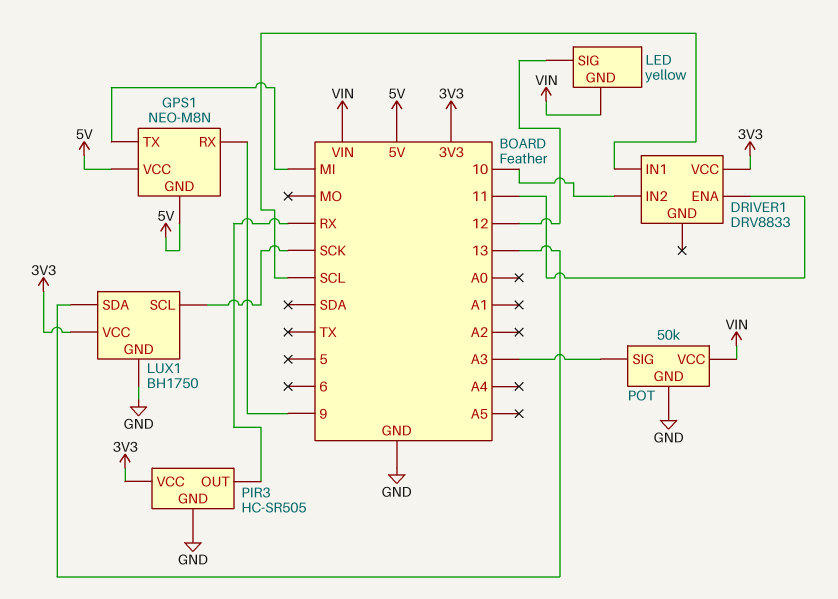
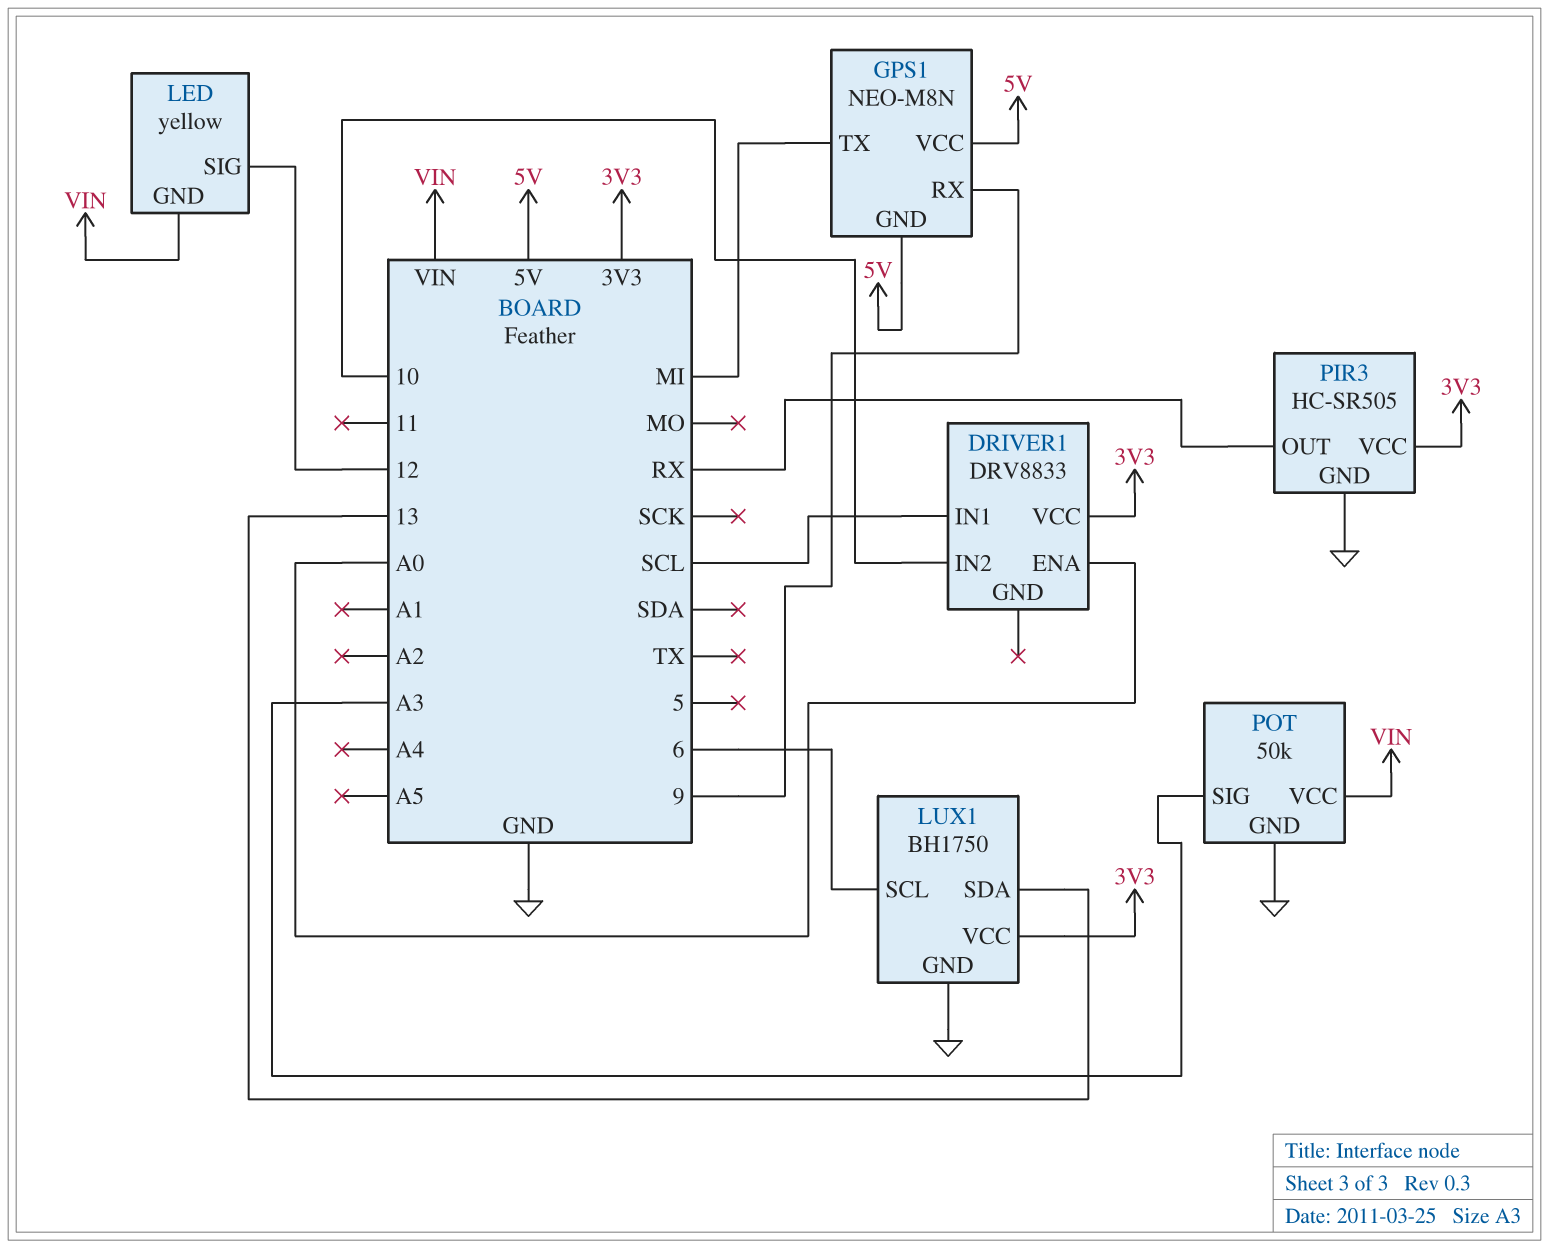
DRIVER1 pin ENA: 11 -> A0
LUX1 pin SCL: SCK -> 6

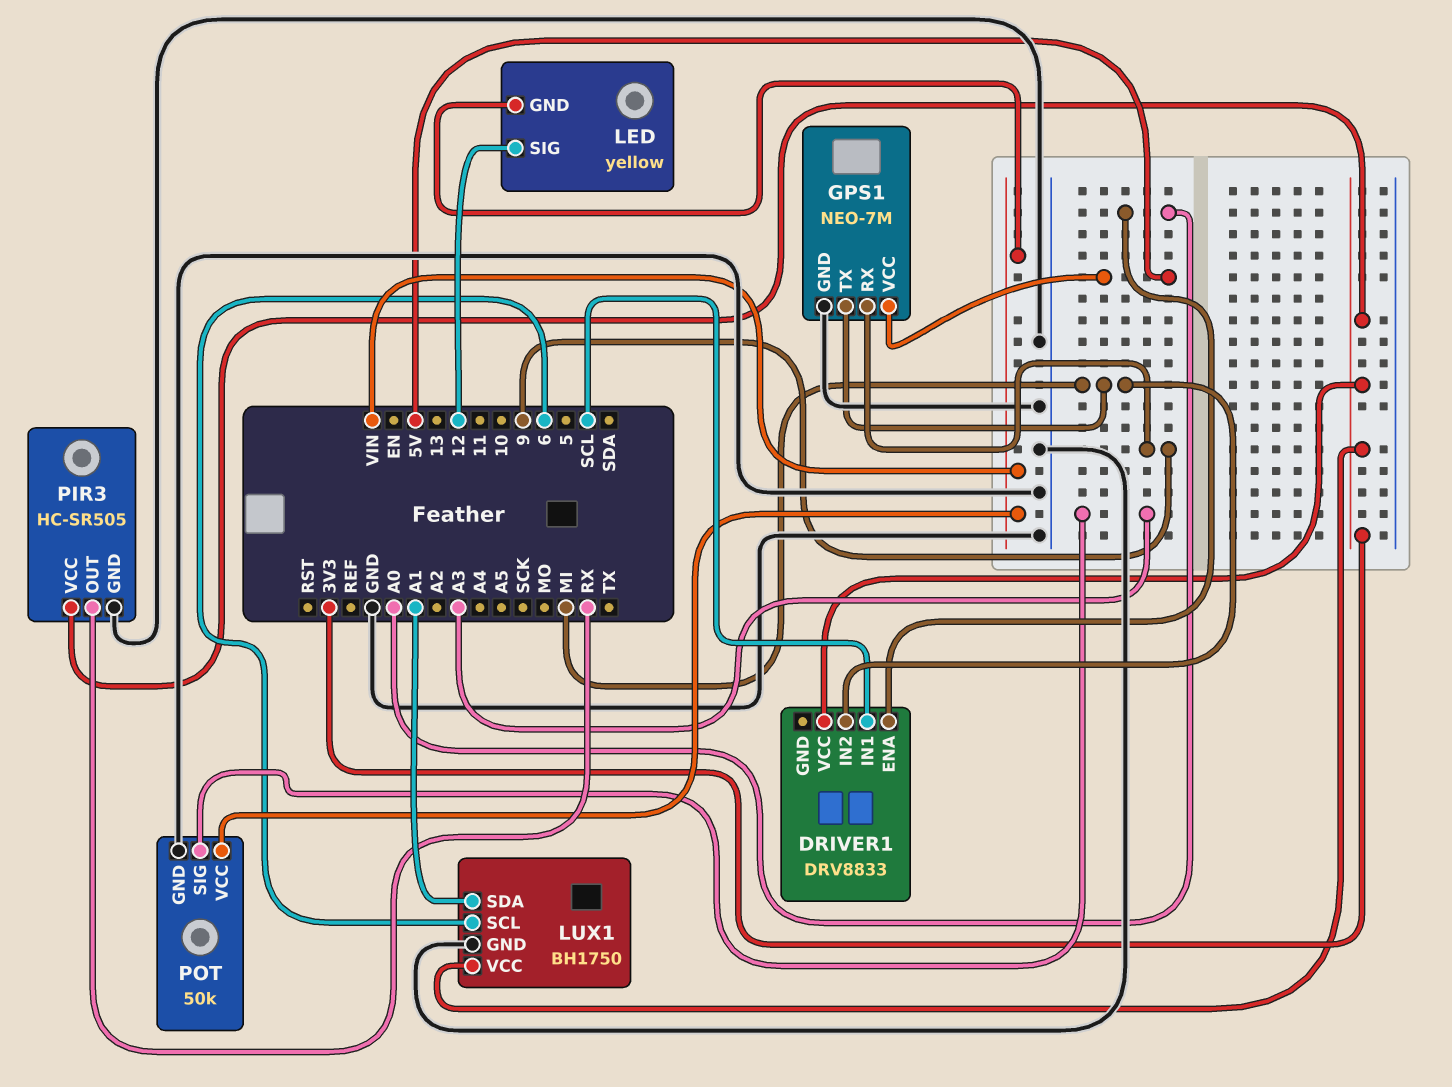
DRIVER1 pin IN2: 10 -> MI
GPS1: NEO-M8N -> NEO-7M
GPS1 pin GND: 5V -> GND
LUX1 pin SDA: 13 -> A1

